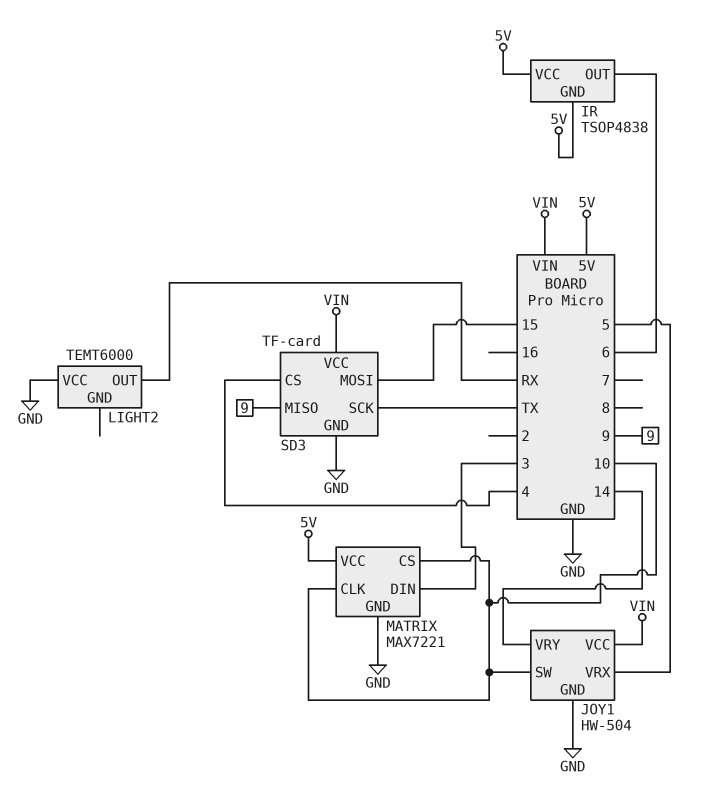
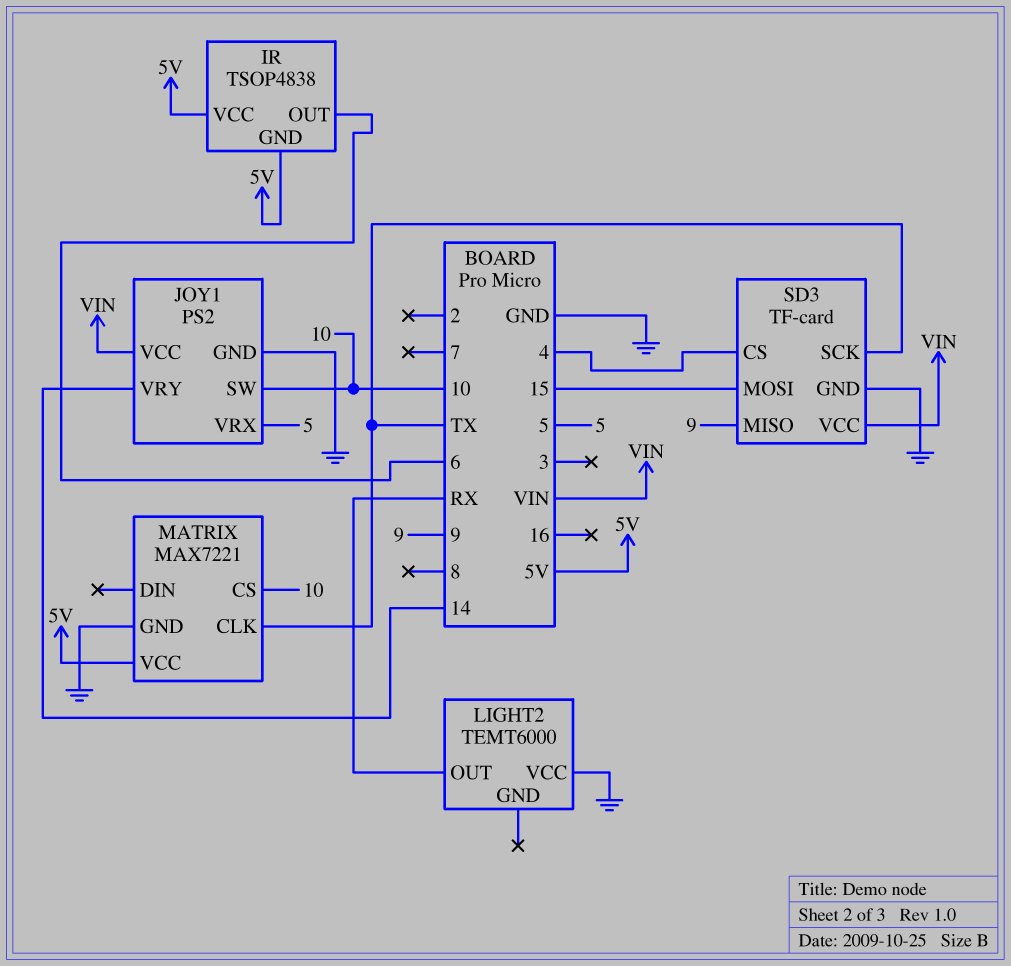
JOY1: HW-504 -> PS2
MATRIX pin CLK: 10 -> TX
MATRIX pin DIN: 3 -> none

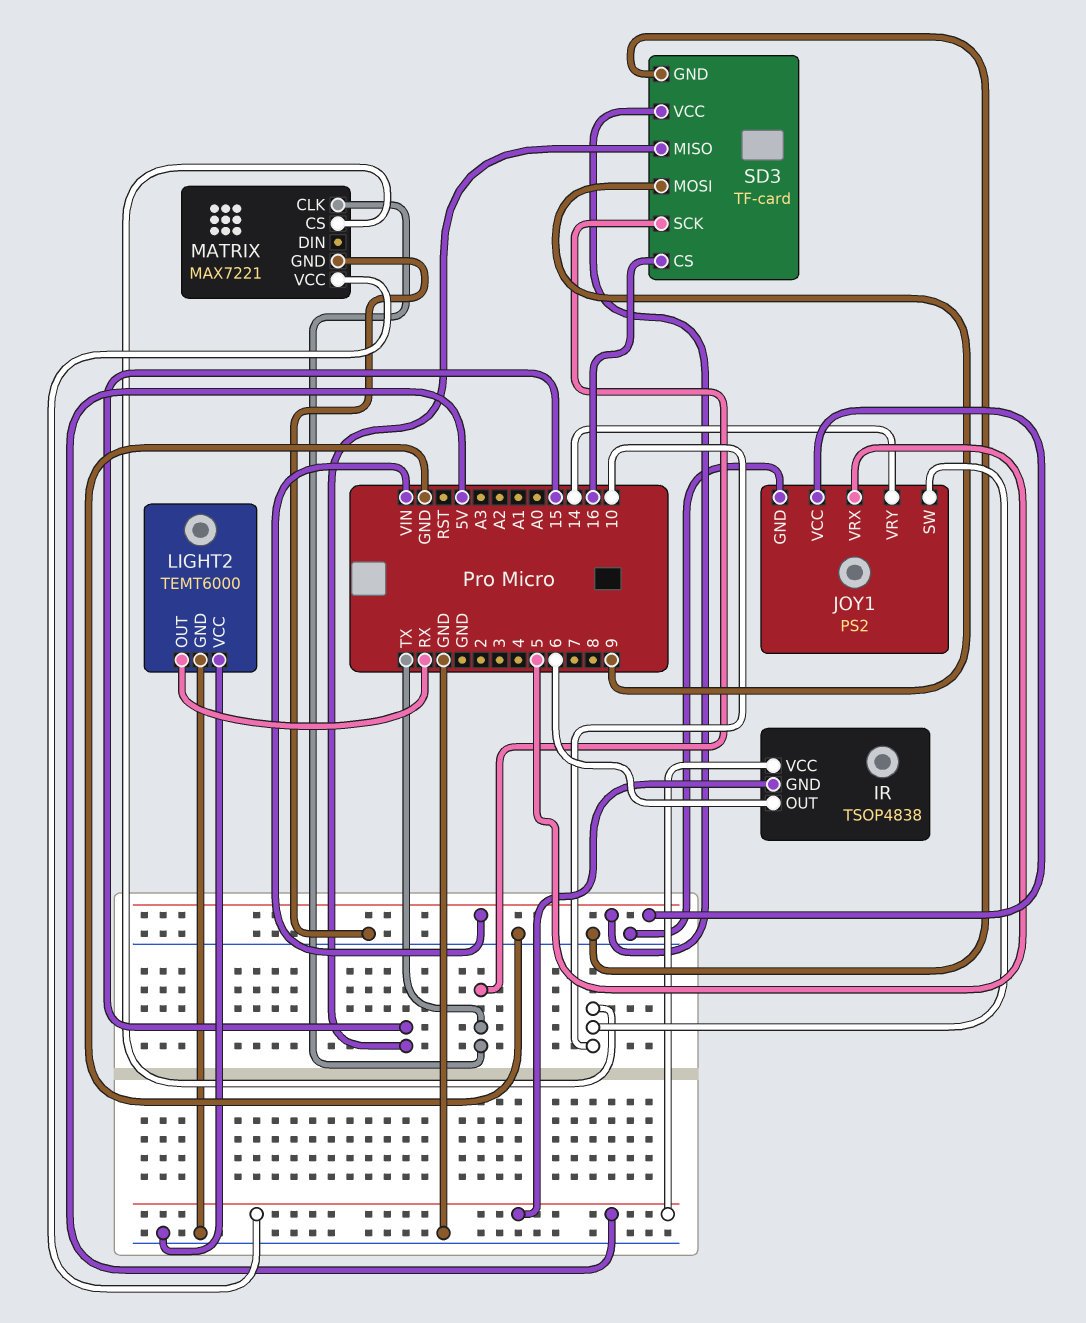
LIGHT2 pin GND: none -> GND
SD3 pin CS: 4 -> 16
SD3 pin MISO: 9 -> 15
SD3 pin MOSI: 15 -> 9

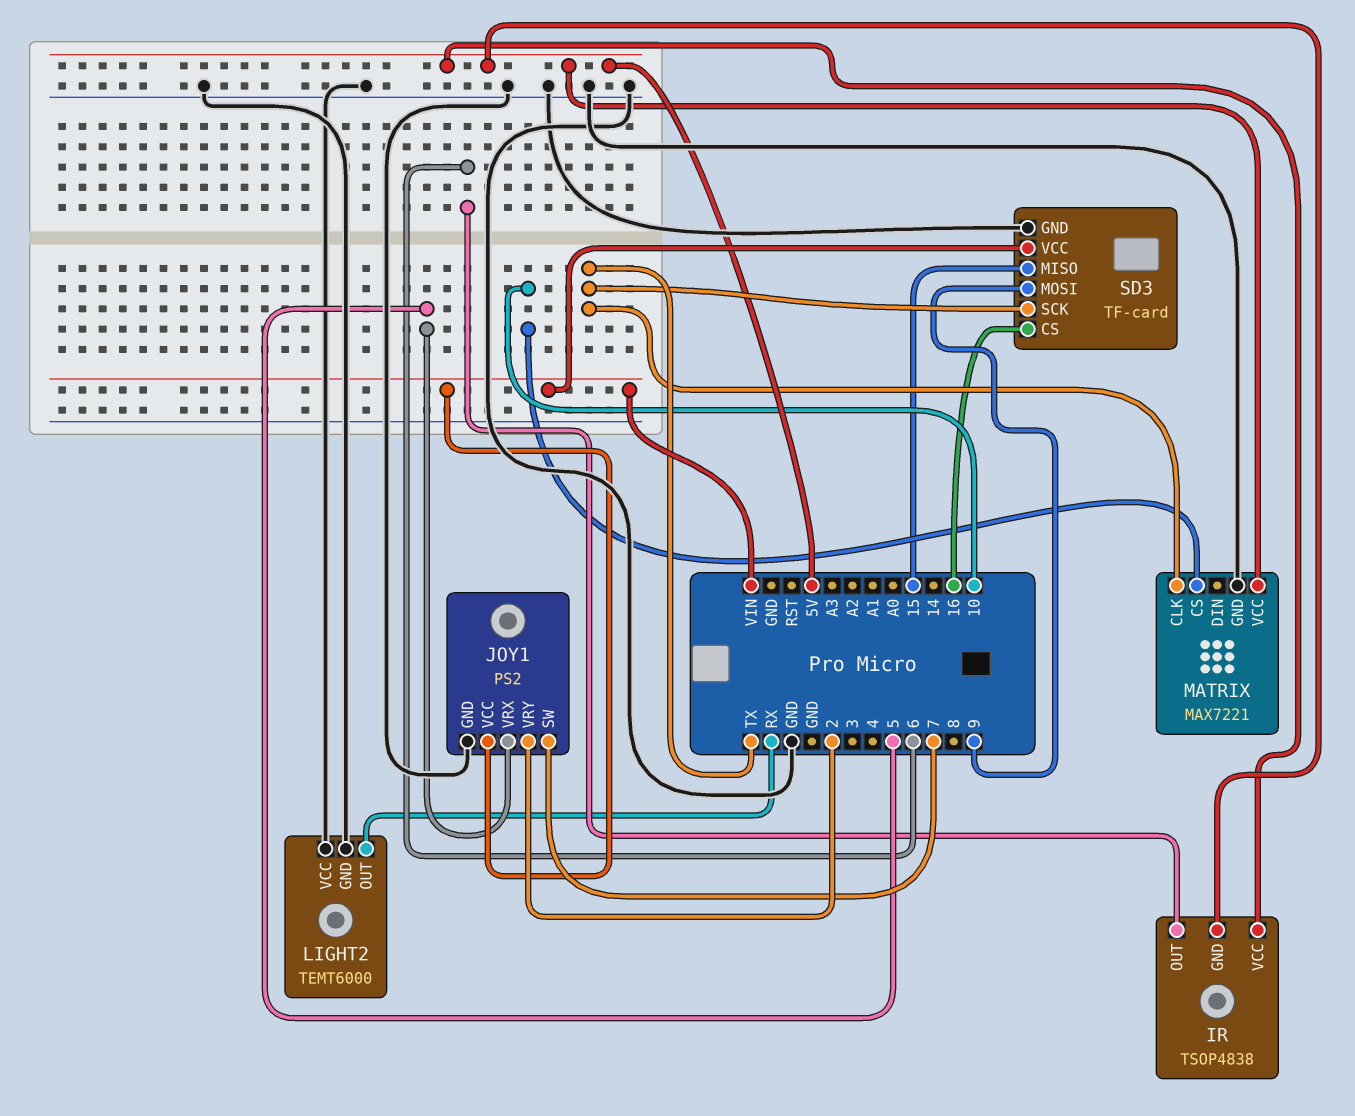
JOY1 pin SW: 10 -> 7
JOY1 pin VRY: 14 -> 2

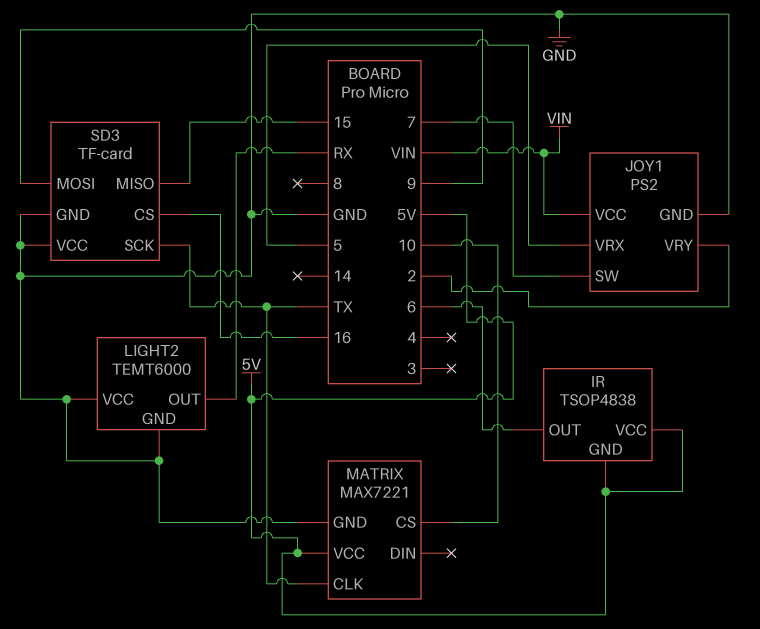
SD3 pin VCC: VIN -> GND

